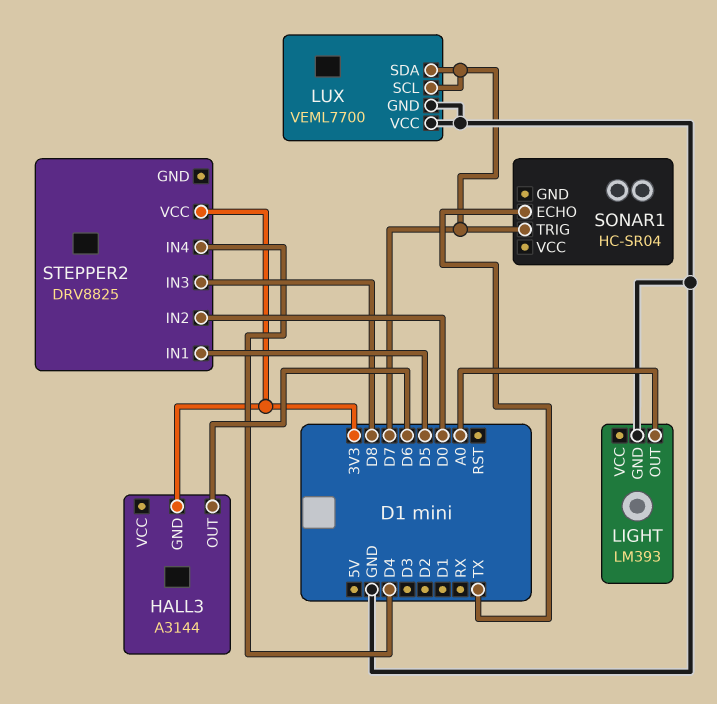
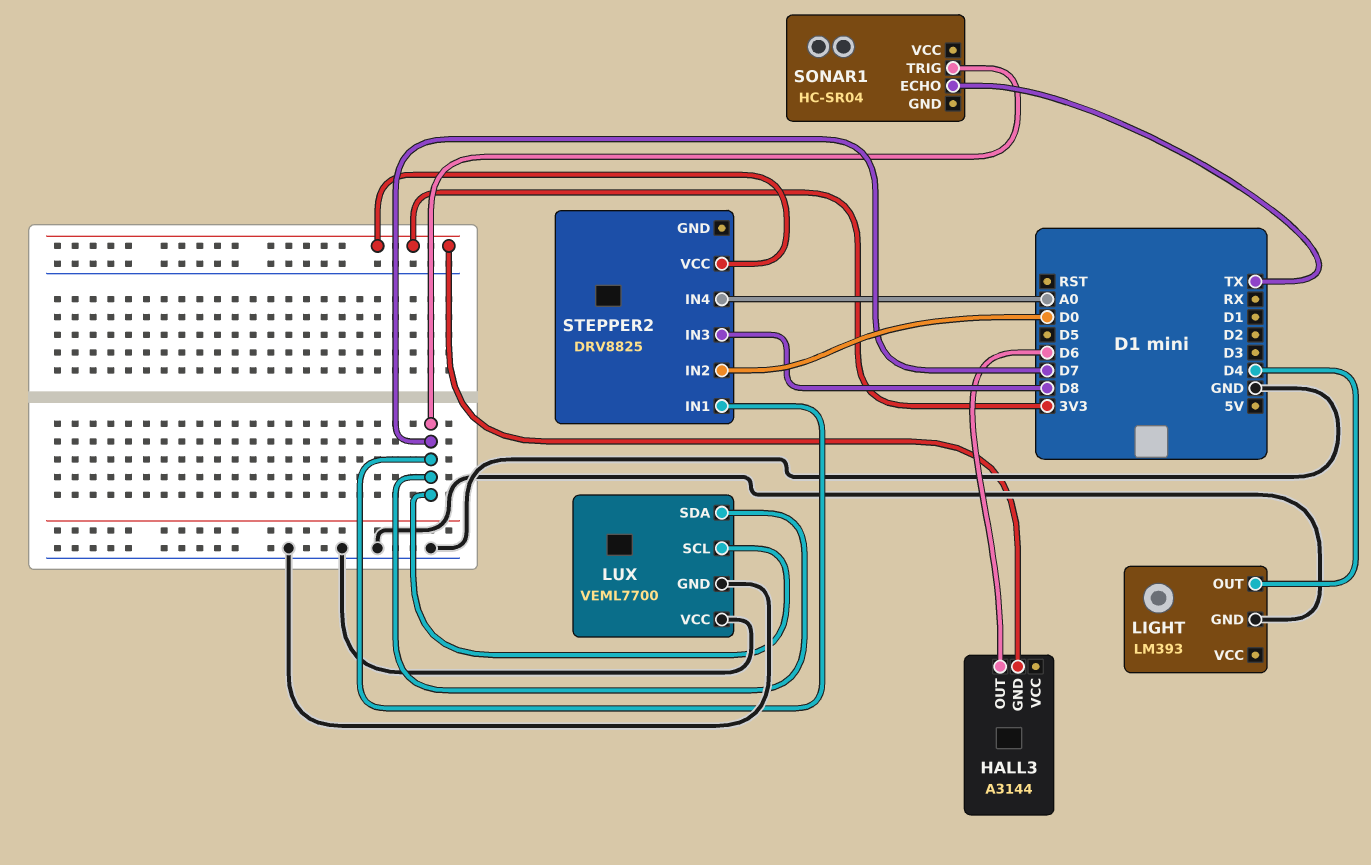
LIGHT pin OUT: A0 -> D4
STEPPER2 pin IN1: D5 -> D7
STEPPER2 pin IN4: D4 -> A0

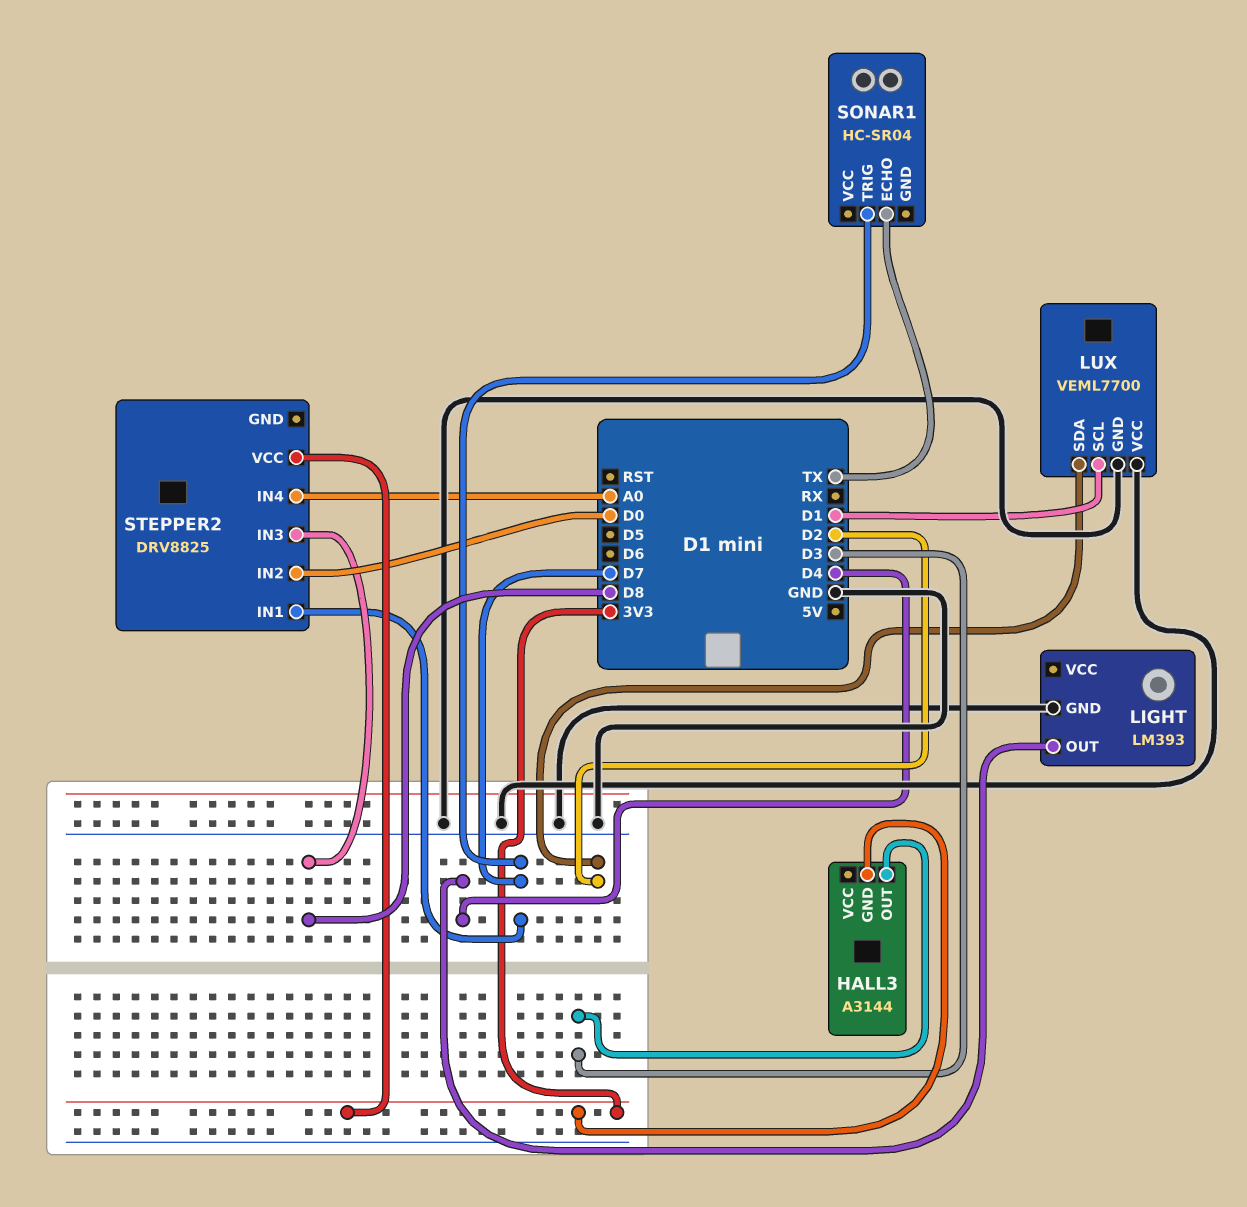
HALL3 pin OUT: D6 -> D3
LUX pin SCL: D7 -> D1
LUX pin SDA: D7 -> D2

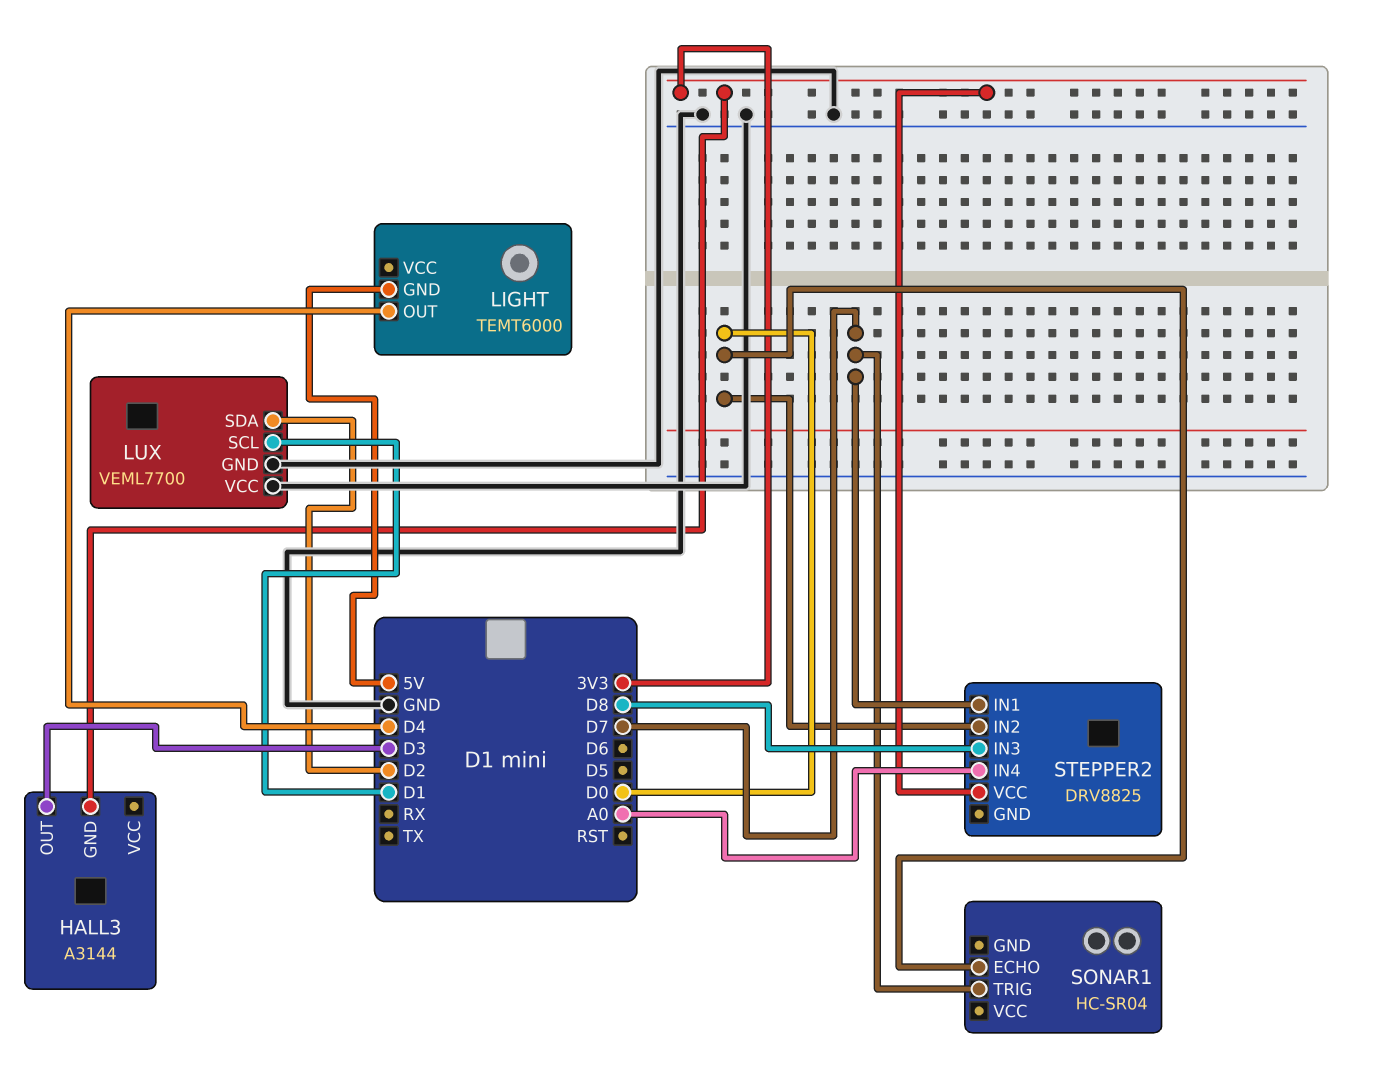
LIGHT: LM393 -> TEMT6000
LIGHT pin GND: GND -> 5V
SONAR1 pin ECHO: TX -> D0

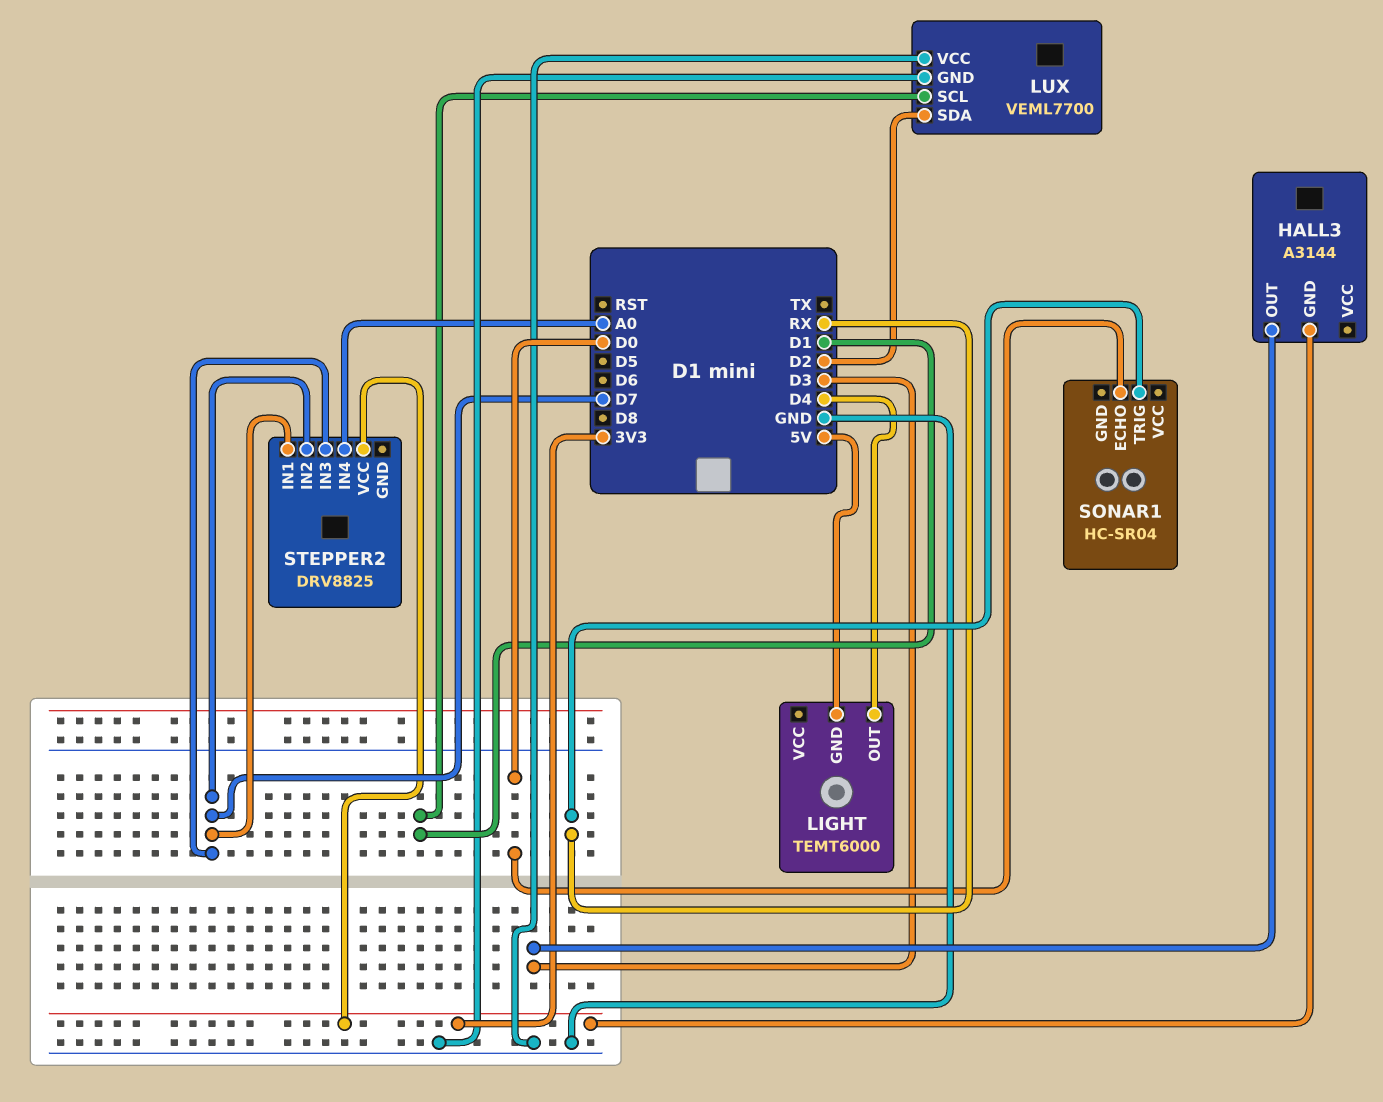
SONAR1 pin TRIG: D7 -> RX
STEPPER2 pin IN2: D0 -> D7
STEPPER2 pin IN3: D8 -> D7

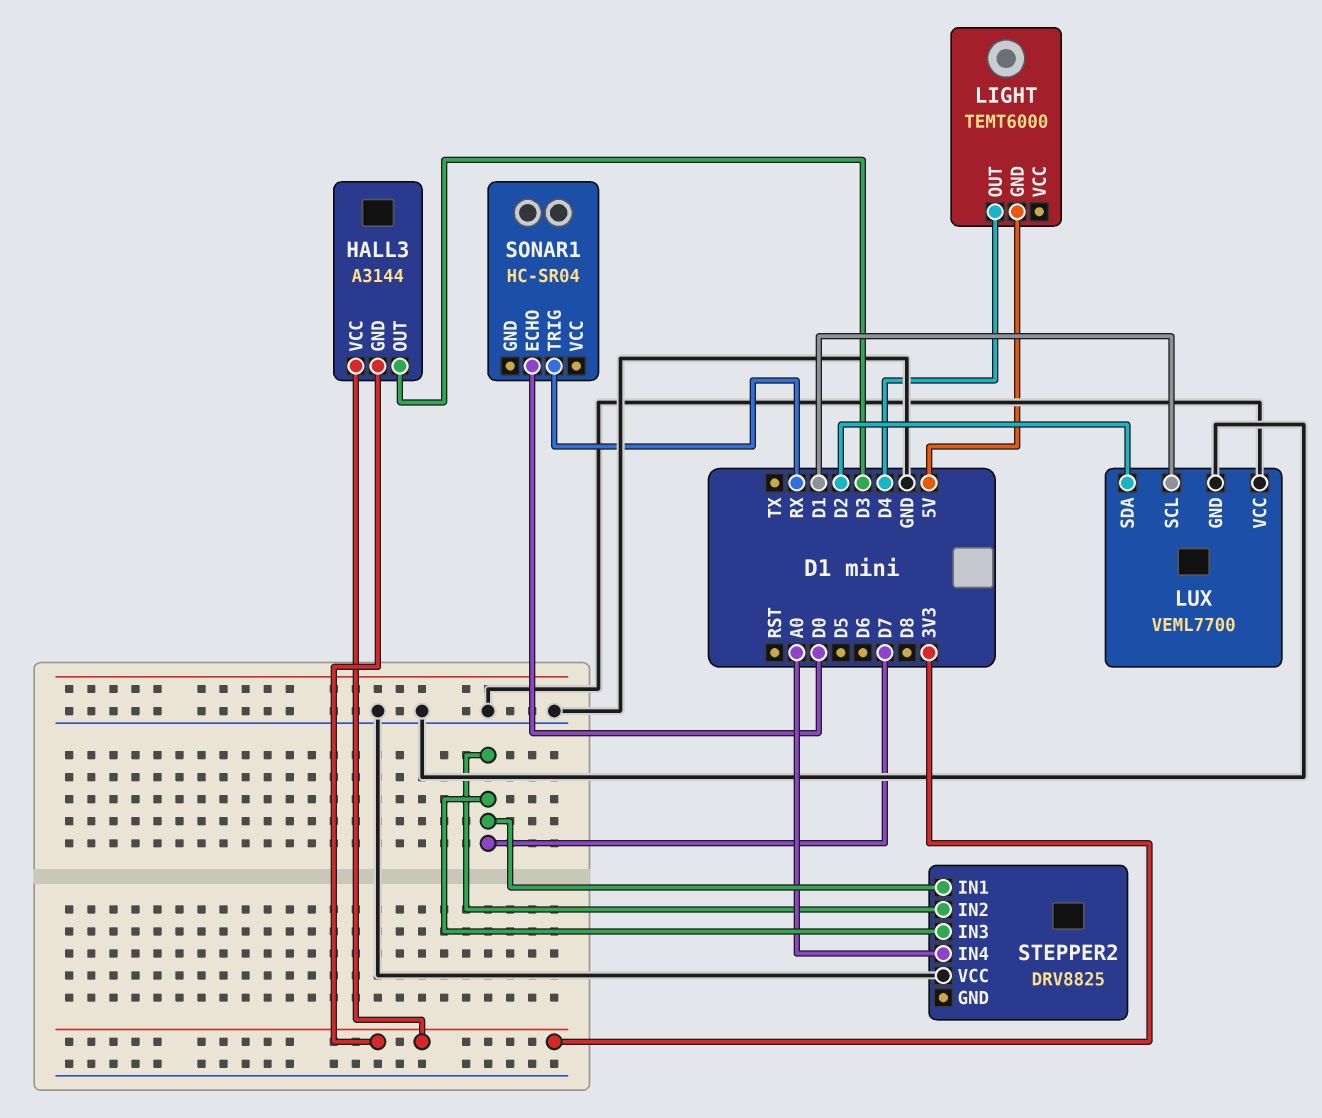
HALL3 pin VCC: none -> 3V3
STEPPER2 pin VCC: 3V3 -> GND

